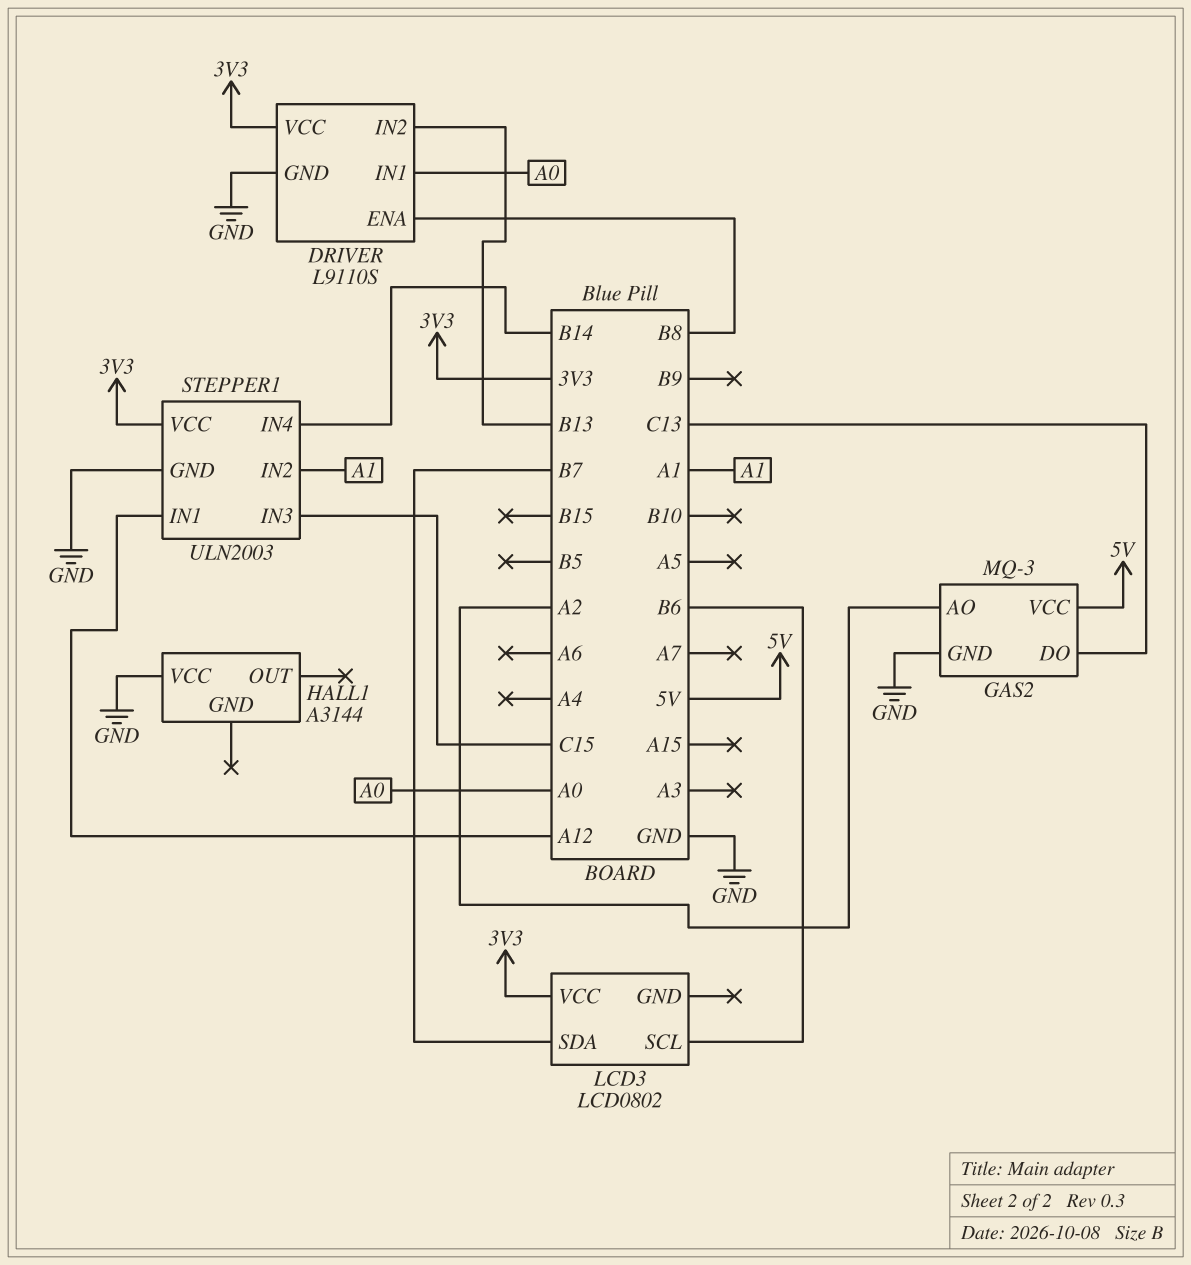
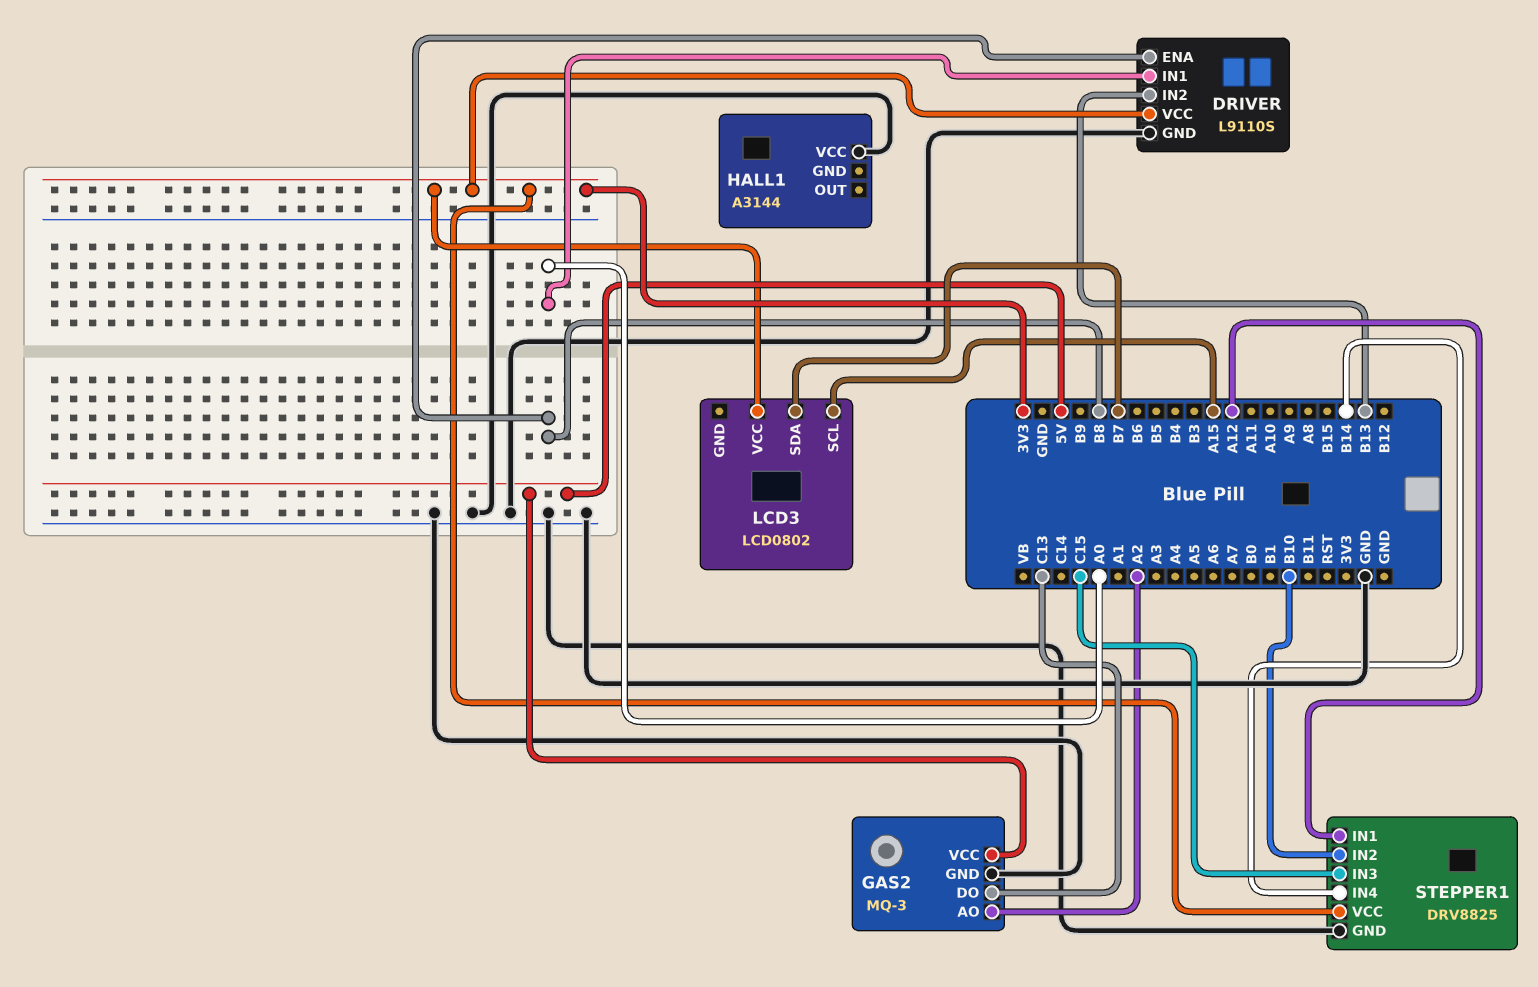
LCD3 pin SCL: B6 -> A15
STEPPER1: ULN2003 -> DRV8825
STEPPER1 pin IN2: A1 -> B10

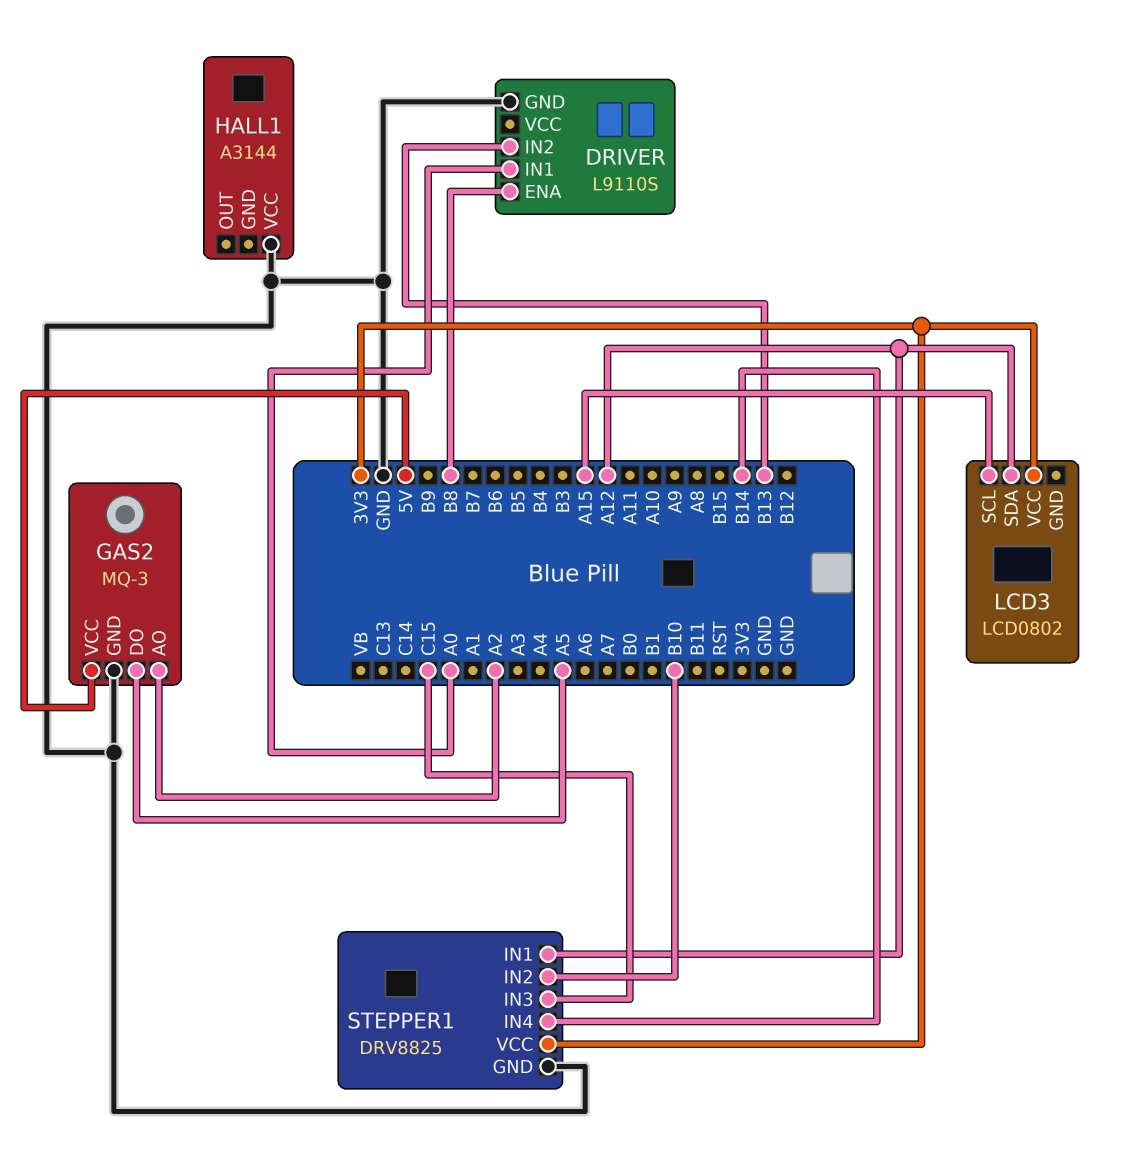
DRIVER pin VCC: 3V3 -> none
GAS2 pin DO: C13 -> A5
LCD3 pin SDA: B7 -> A12

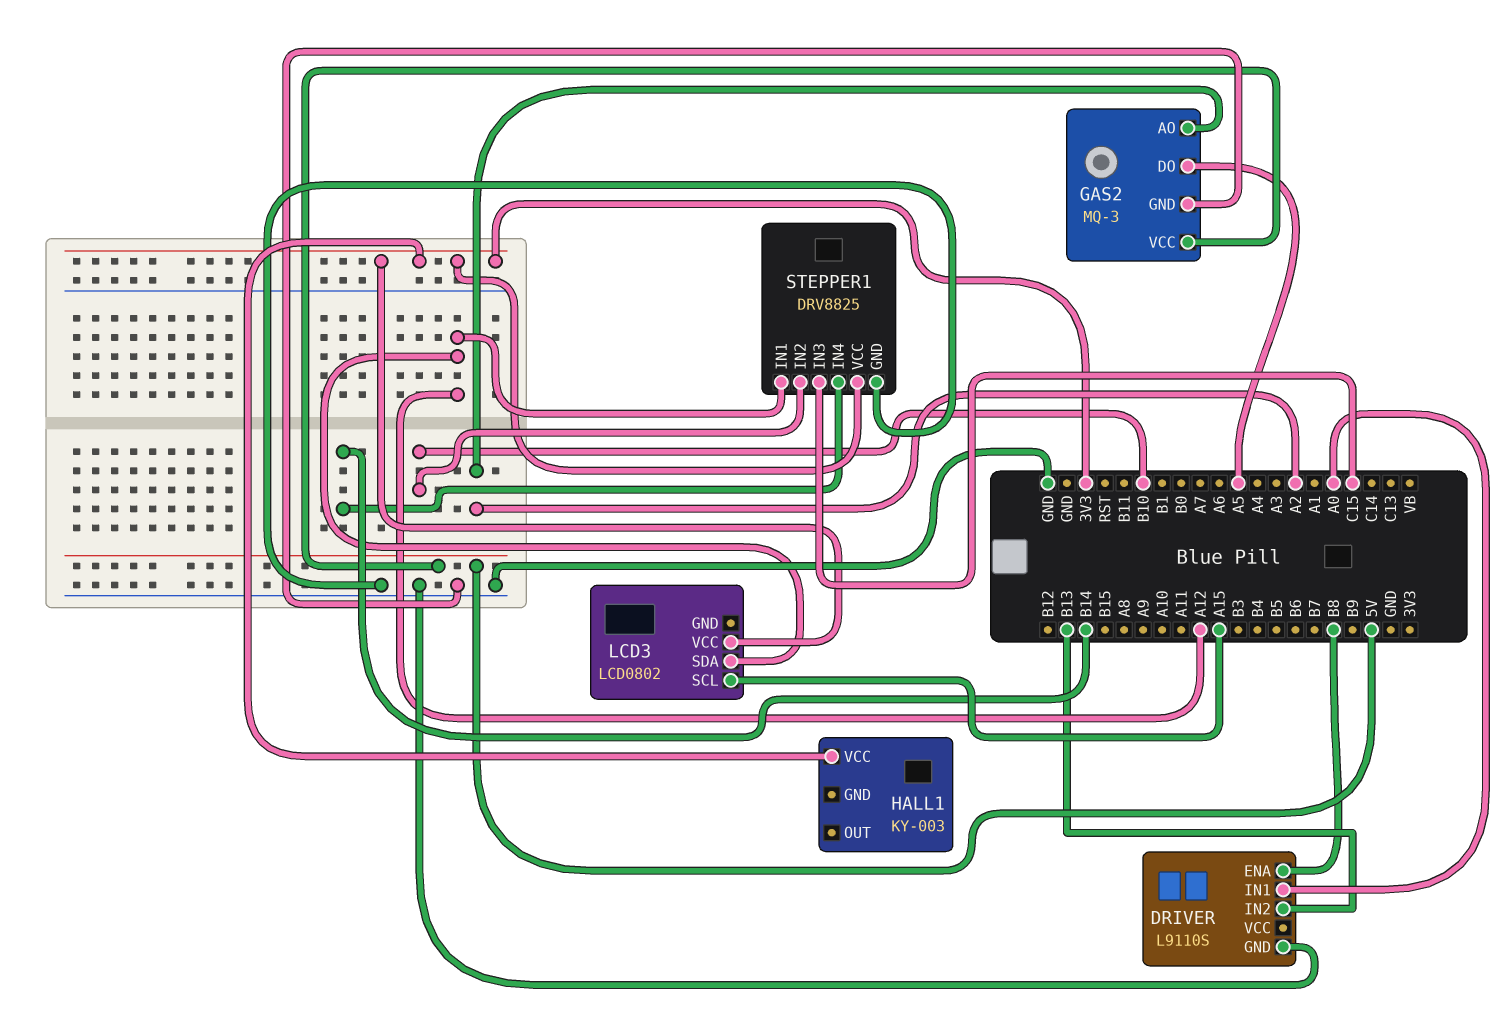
HALL1: A3144 -> KY-003
HALL1 pin VCC: GND -> 3V3

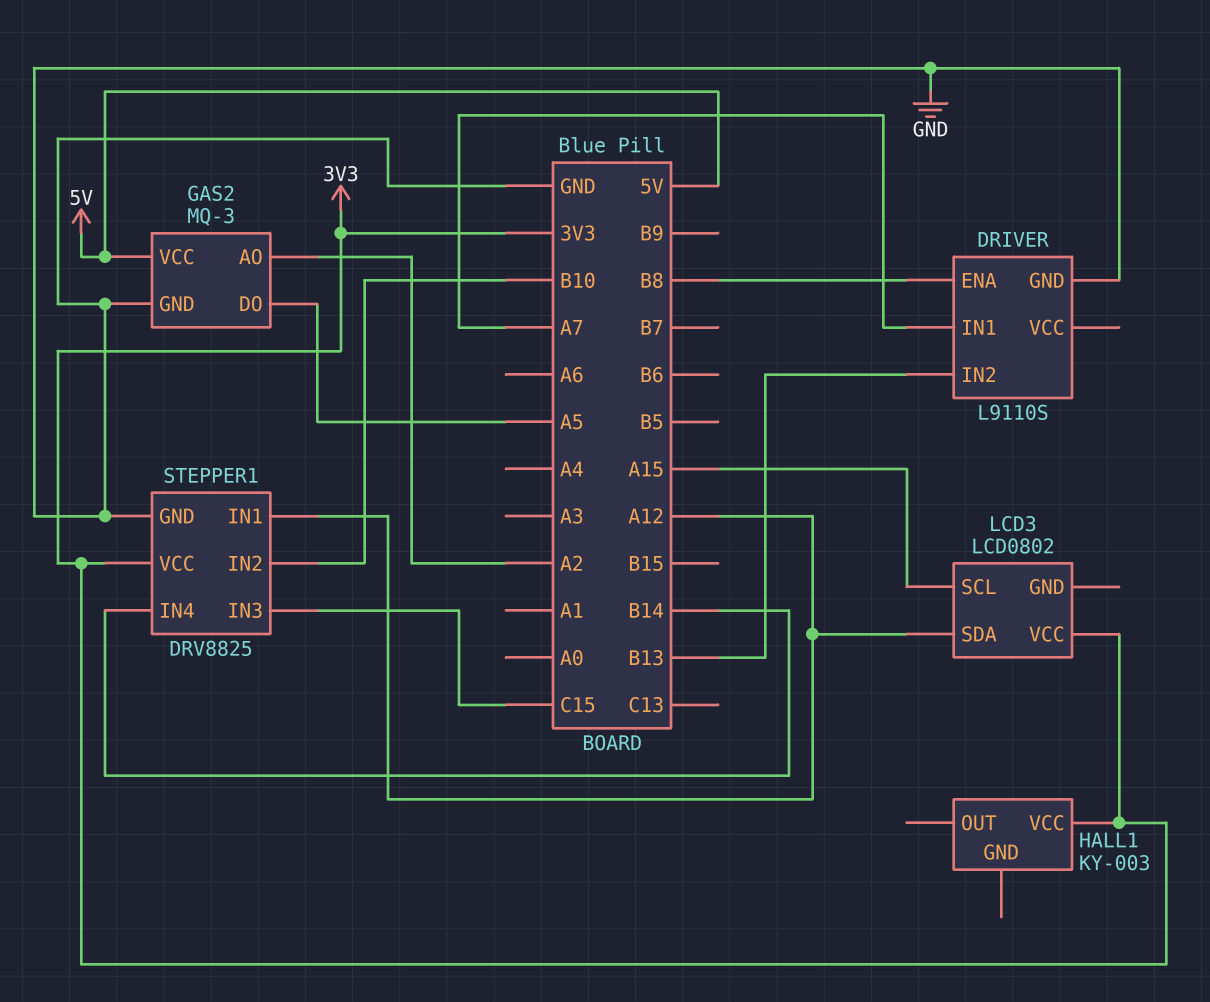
DRIVER pin IN1: A0 -> A7

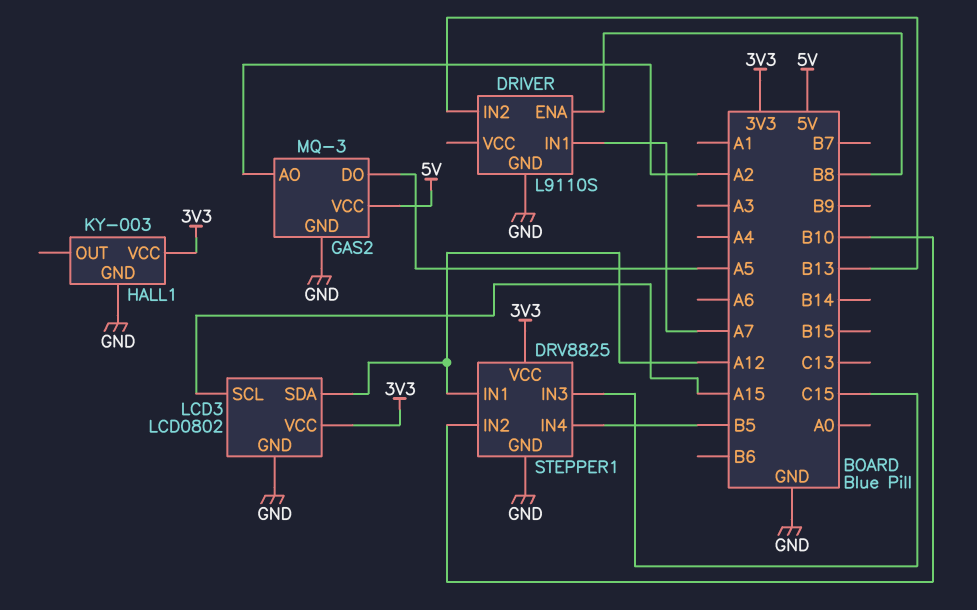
HALL1 pin GND: none -> GND
LCD3 pin GND: none -> GND
STEPPER1 pin IN4: B14 -> B5

